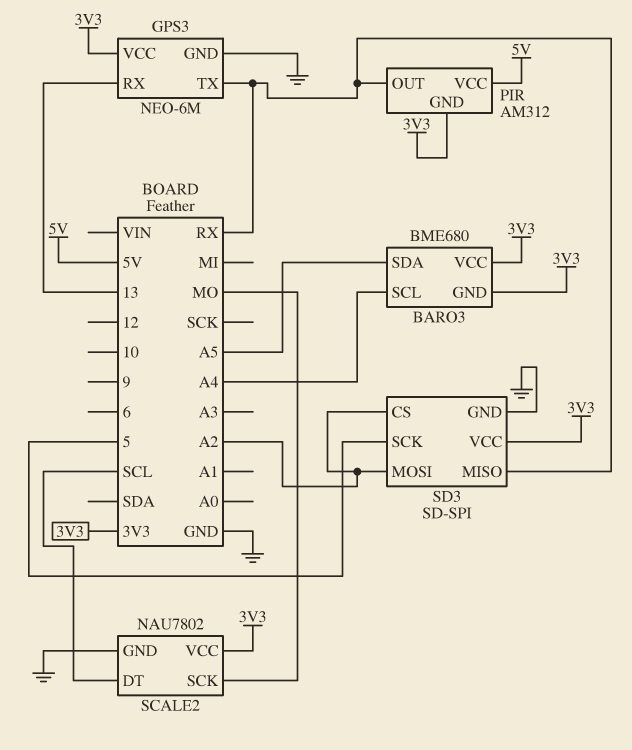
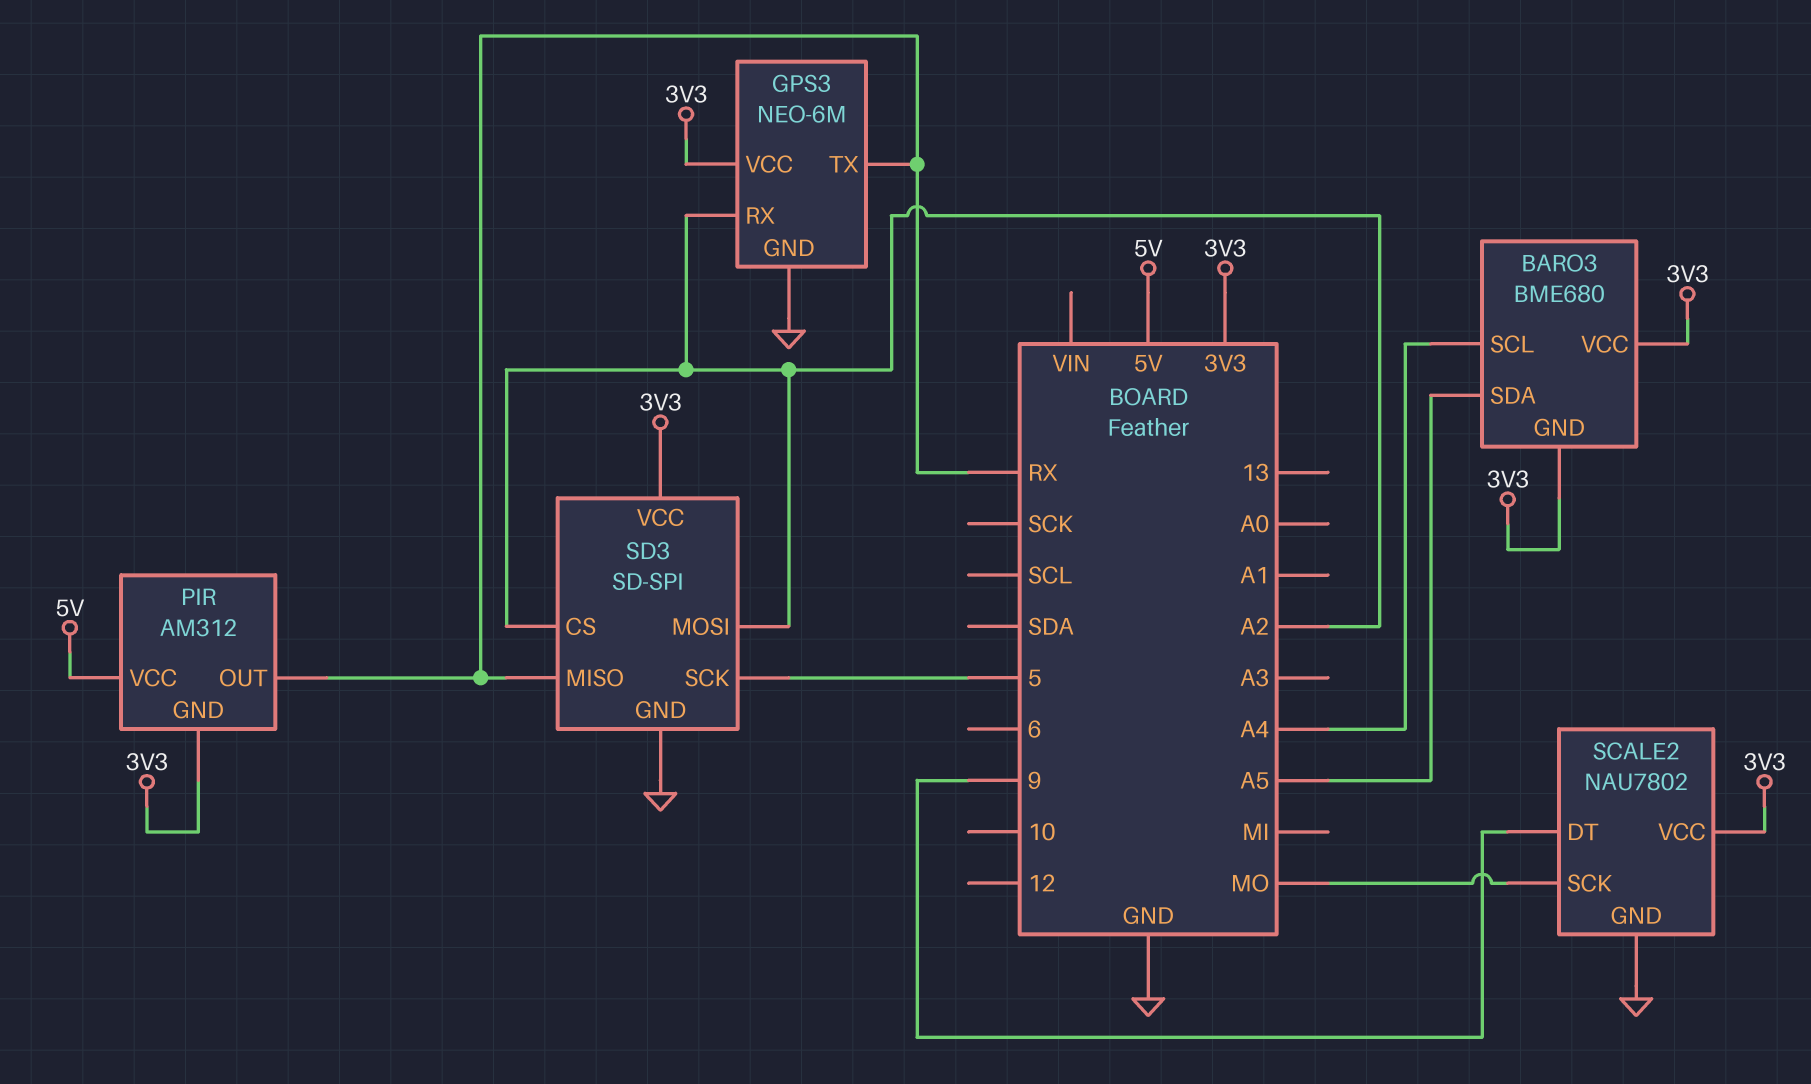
GPS3 pin RX: 13 -> A2
SCALE2 pin DT: SCL -> 9

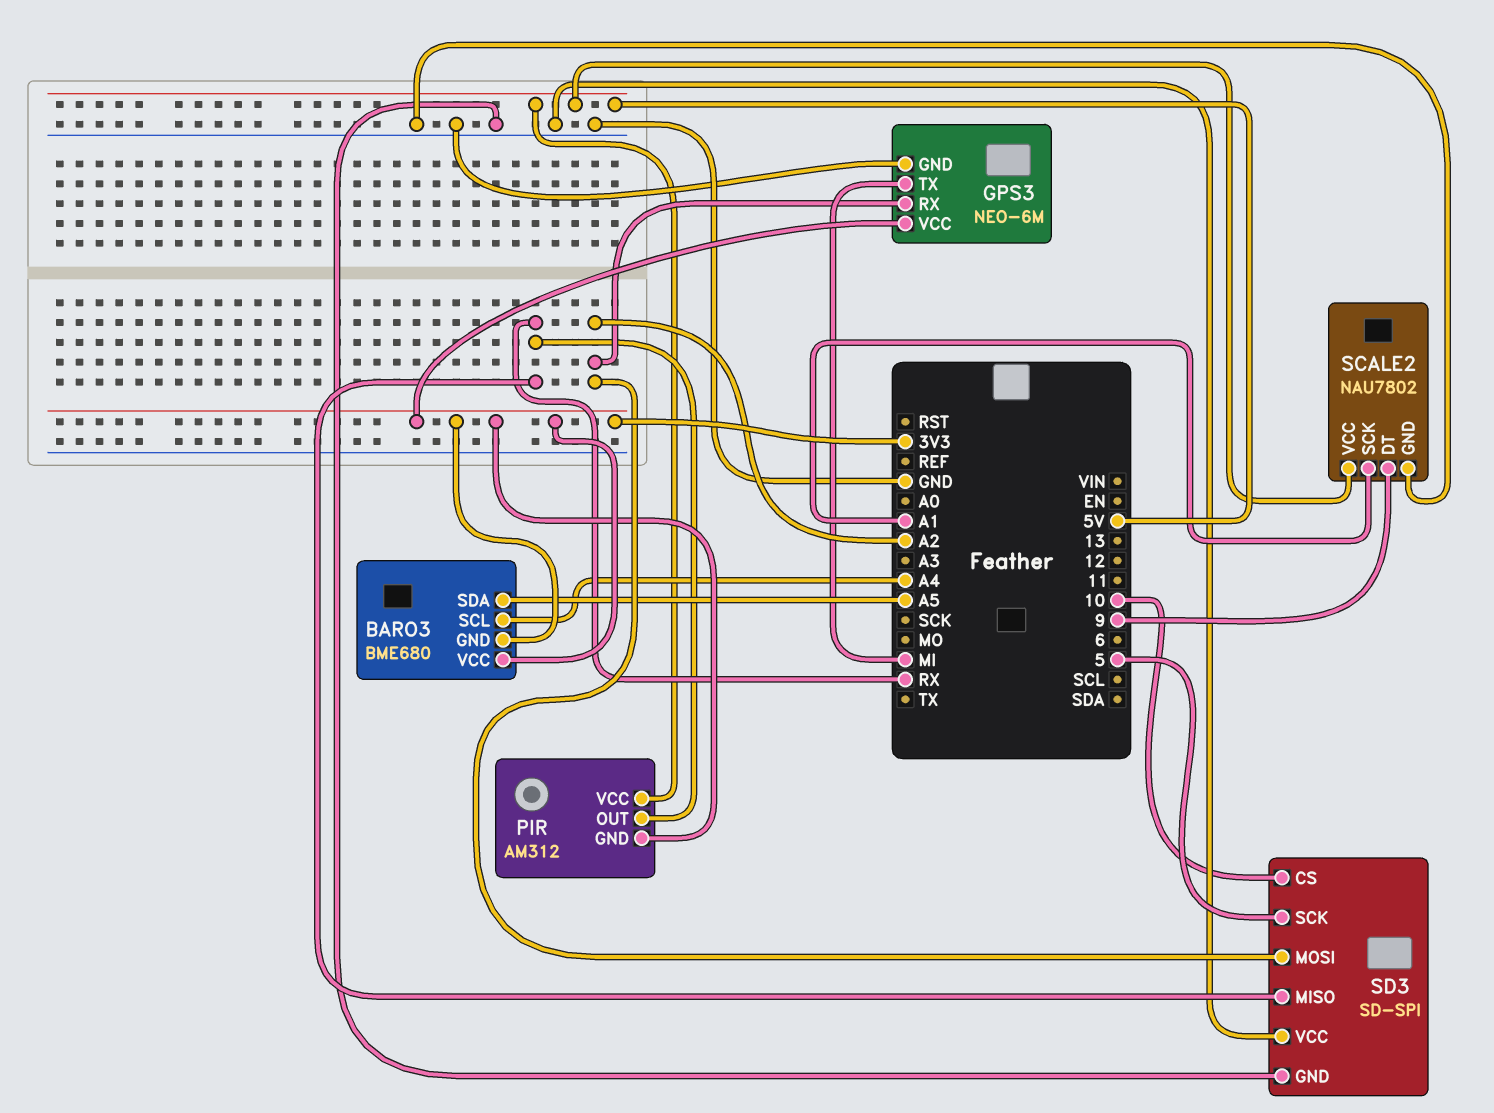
GPS3 pin TX: RX -> MI
SCALE2 pin SCK: MO -> A1
SCALE2 pin VCC: 3V3 -> 5V
SD3 pin CS: A2 -> 10
SD3 pin VCC: 3V3 -> GND

